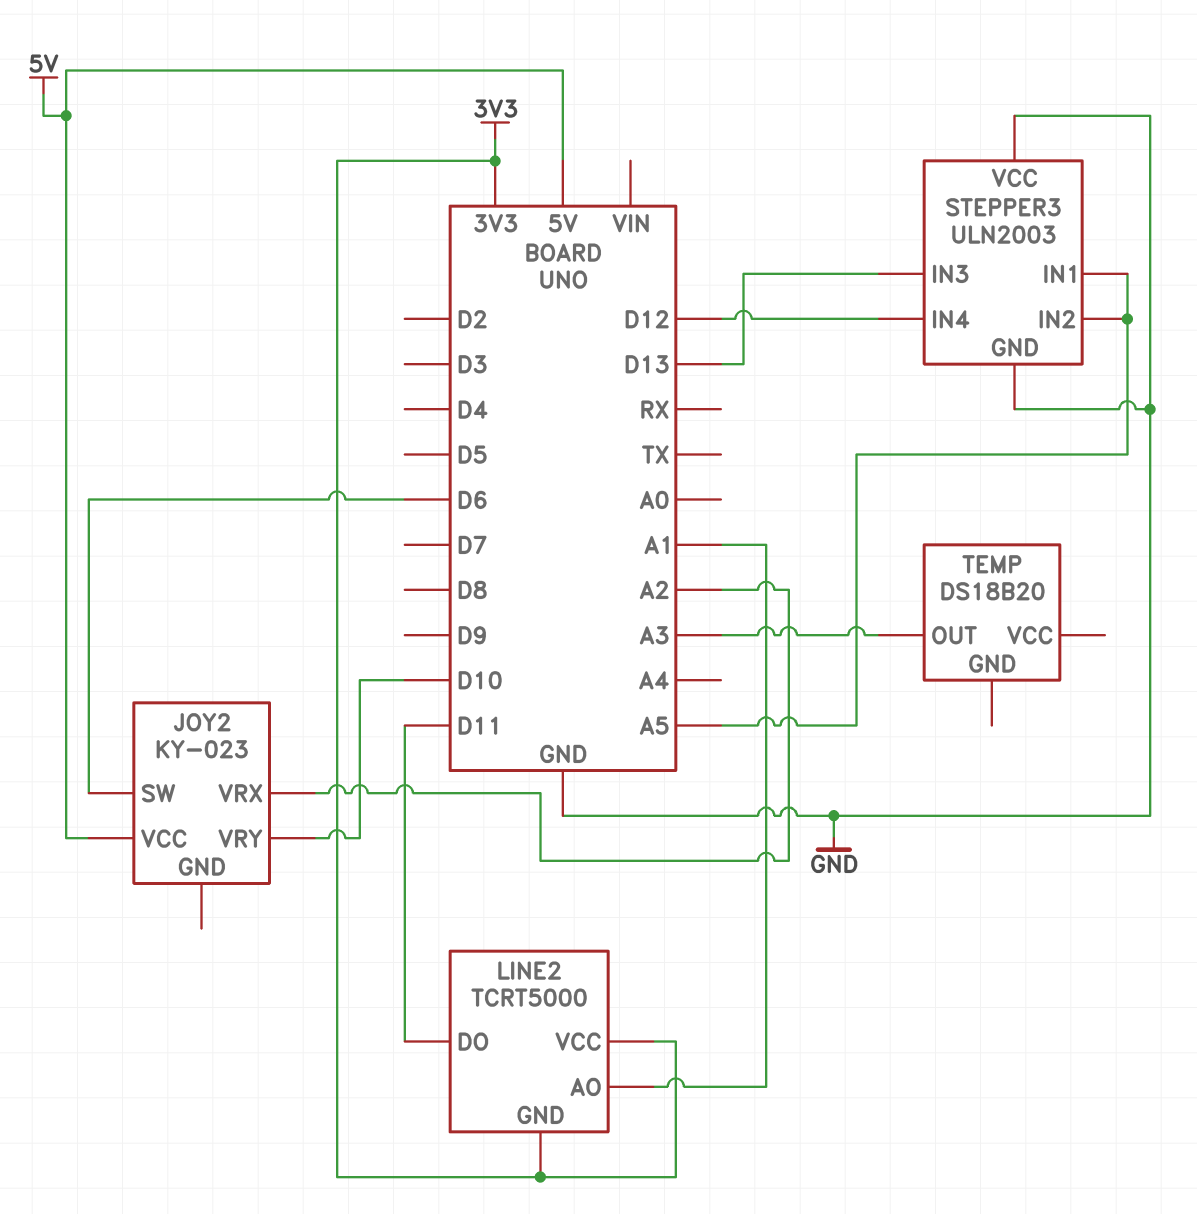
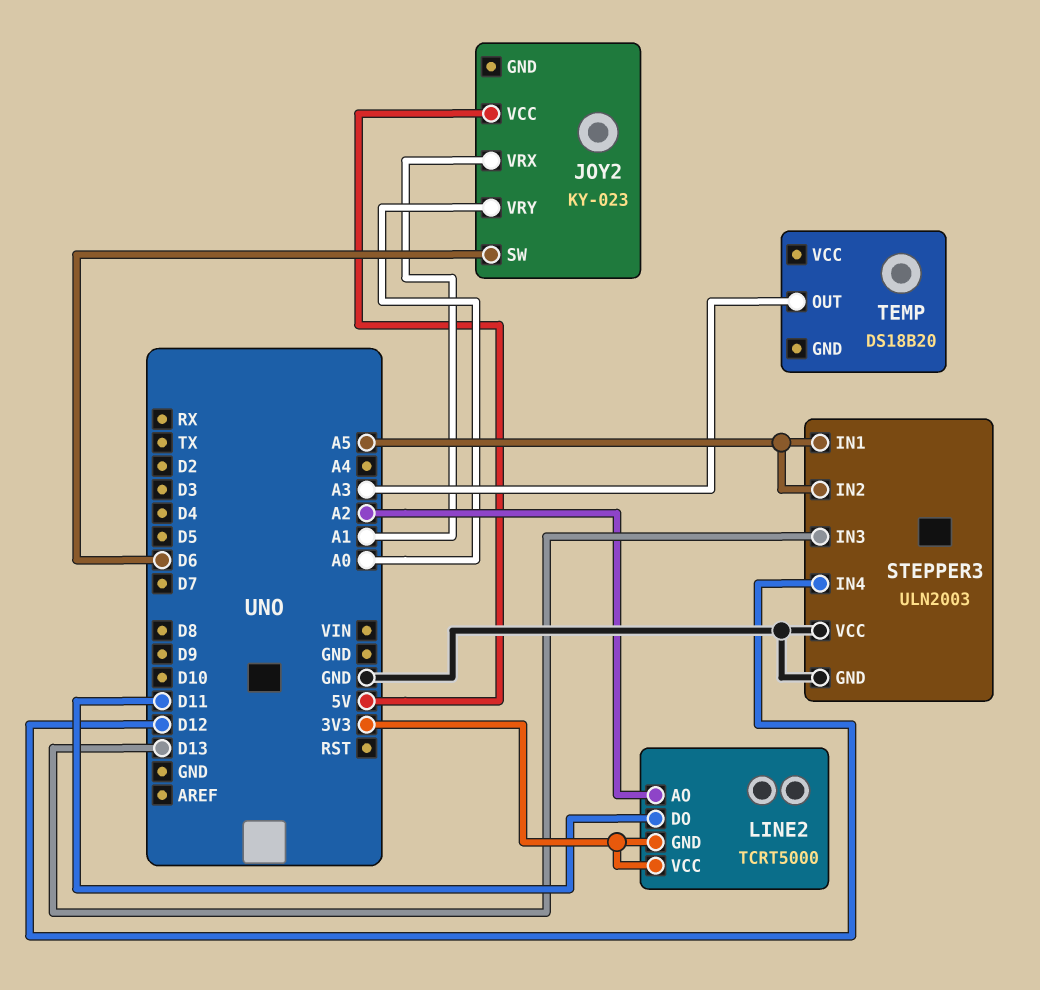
JOY2 pin VRX: A2 -> A1
JOY2 pin VRY: D10 -> A0
LINE2 pin AO: A1 -> A2

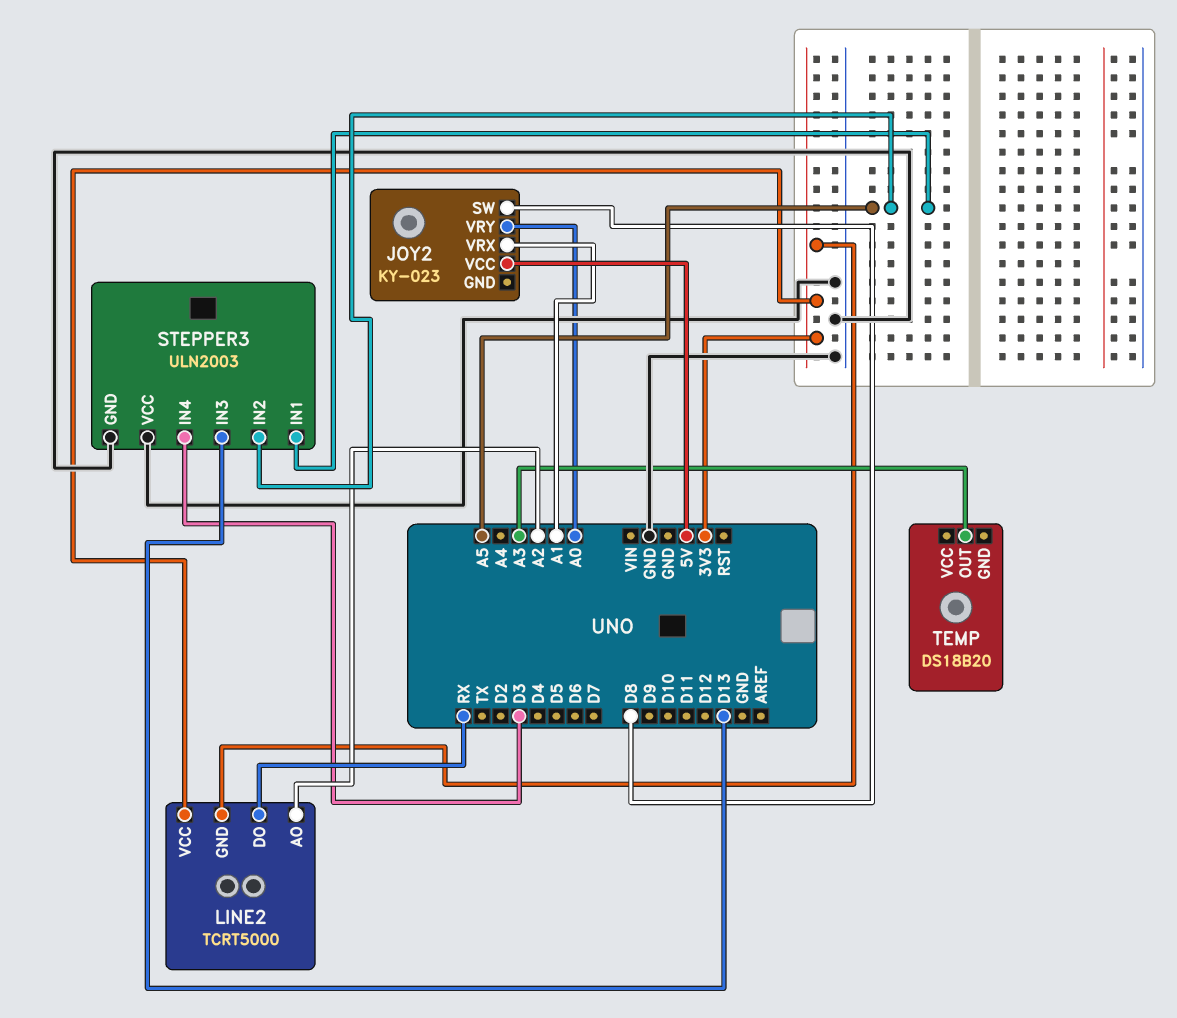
JOY2 pin SW: D6 -> D8
LINE2 pin DO: D11 -> RX
STEPPER3 pin IN4: D12 -> D3

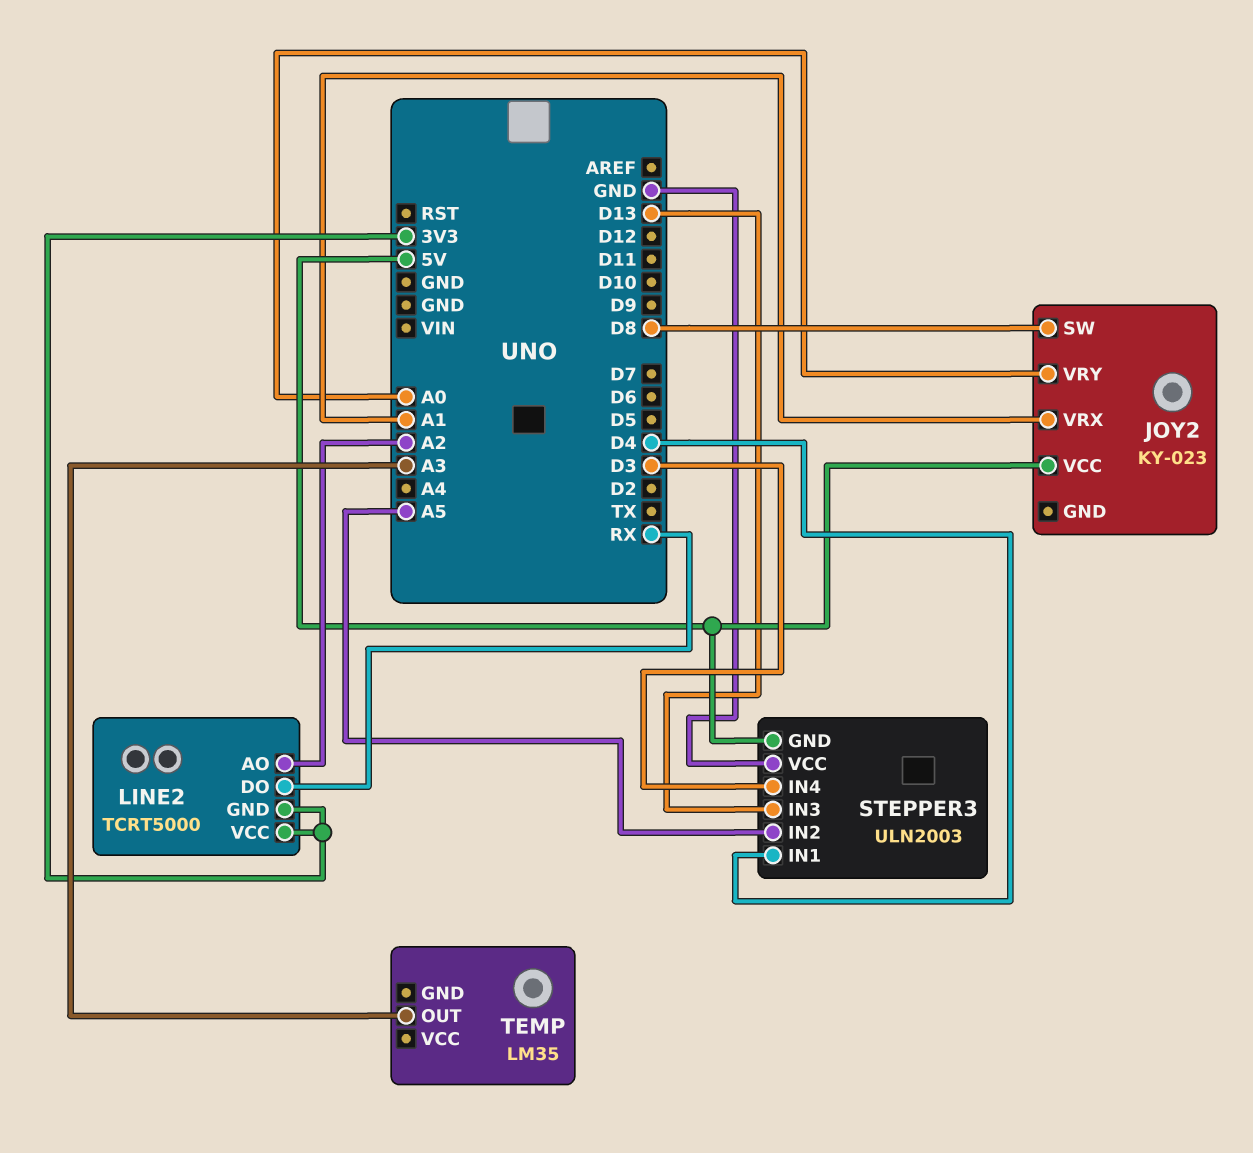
STEPPER3 pin GND: GND -> 5V
STEPPER3 pin IN1: A5 -> D4
TEMP: DS18B20 -> LM35

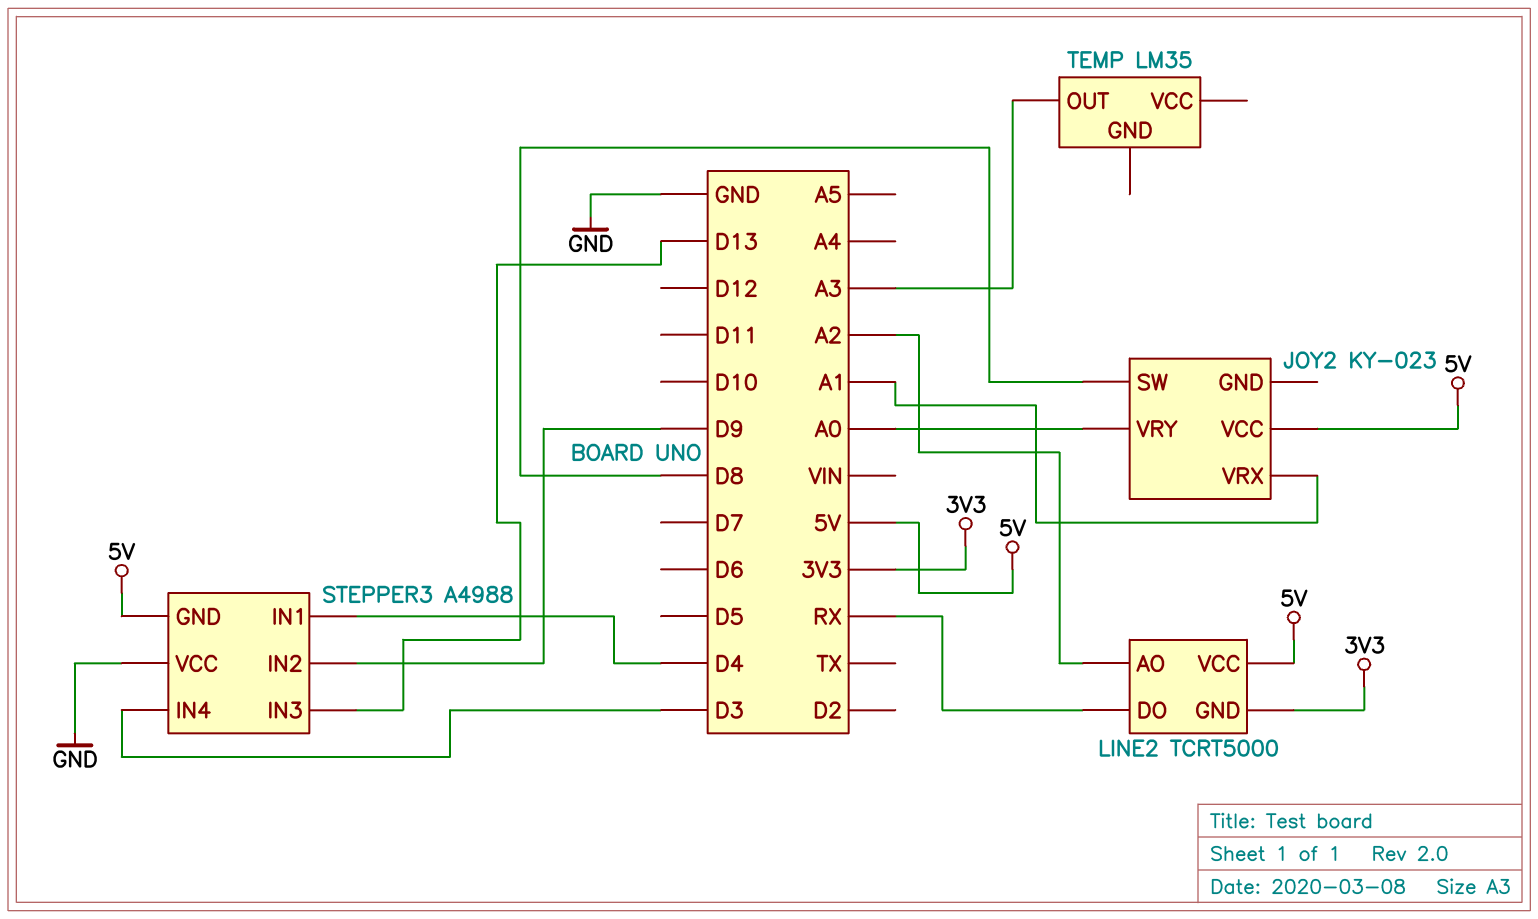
LINE2 pin VCC: 3V3 -> 5V
STEPPER3: ULN2003 -> A4988
STEPPER3 pin IN2: A5 -> D9

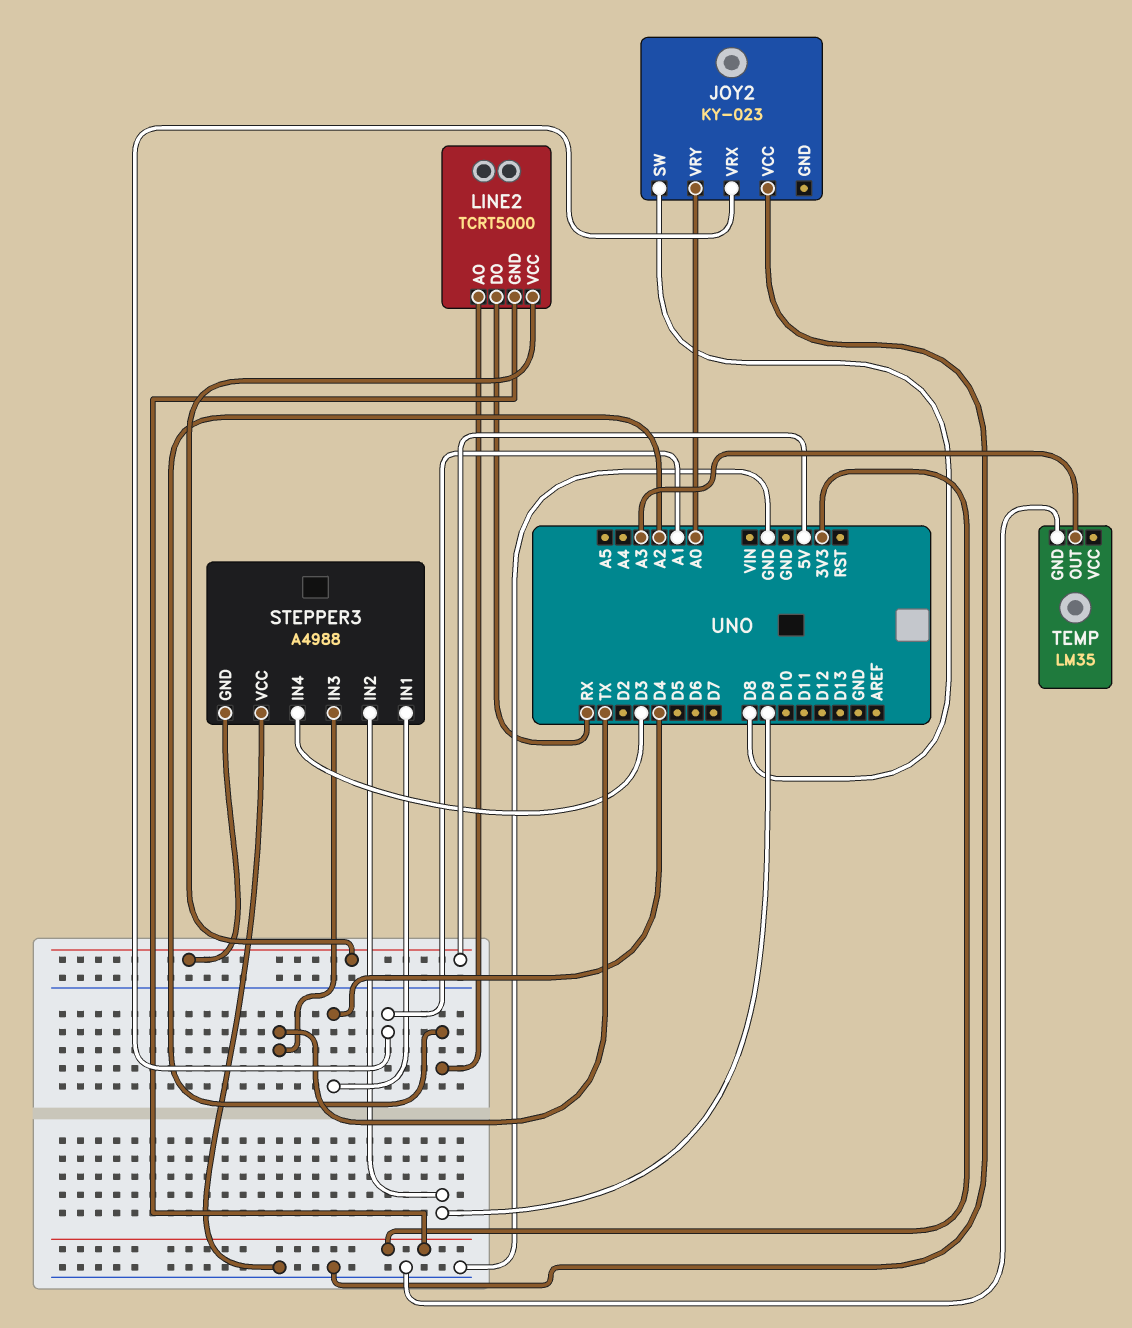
JOY2 pin VCC: 5V -> GND
STEPPER3 pin IN3: D13 -> TX
TEMP pin GND: none -> GND

